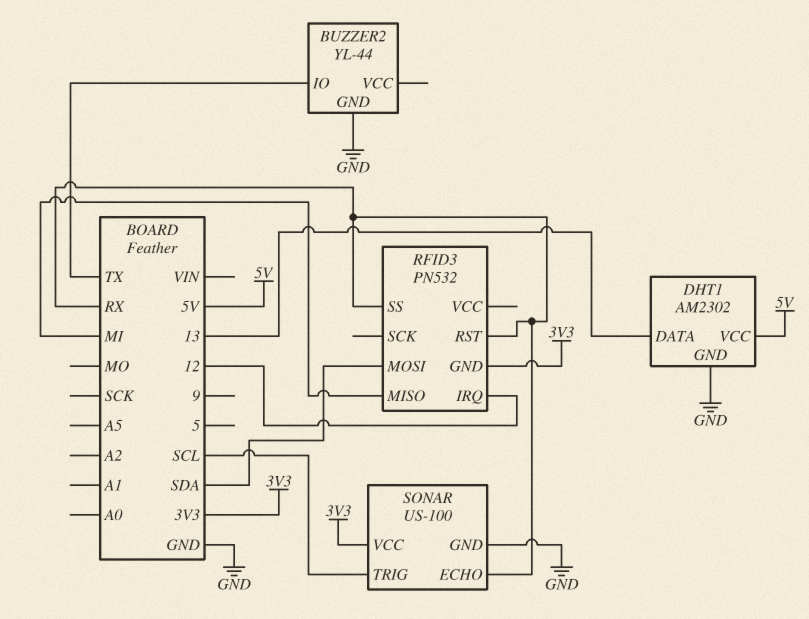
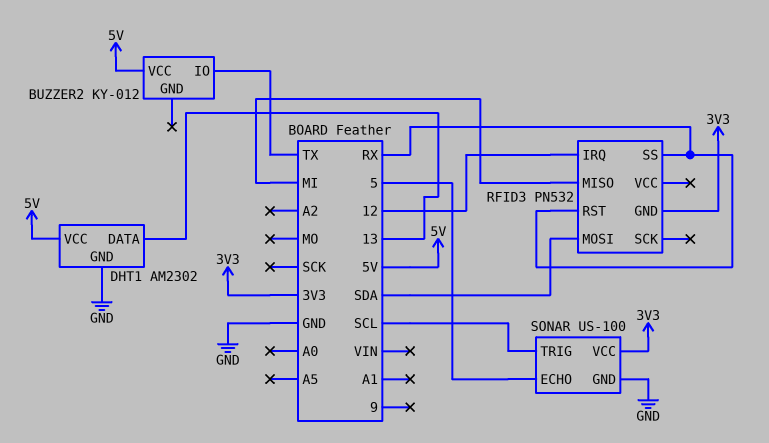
BUZZER2: YL-44 -> KY-012
BUZZER2 pin GND: GND -> none
BUZZER2 pin VCC: none -> 5V
SONAR pin ECHO: RX -> 5

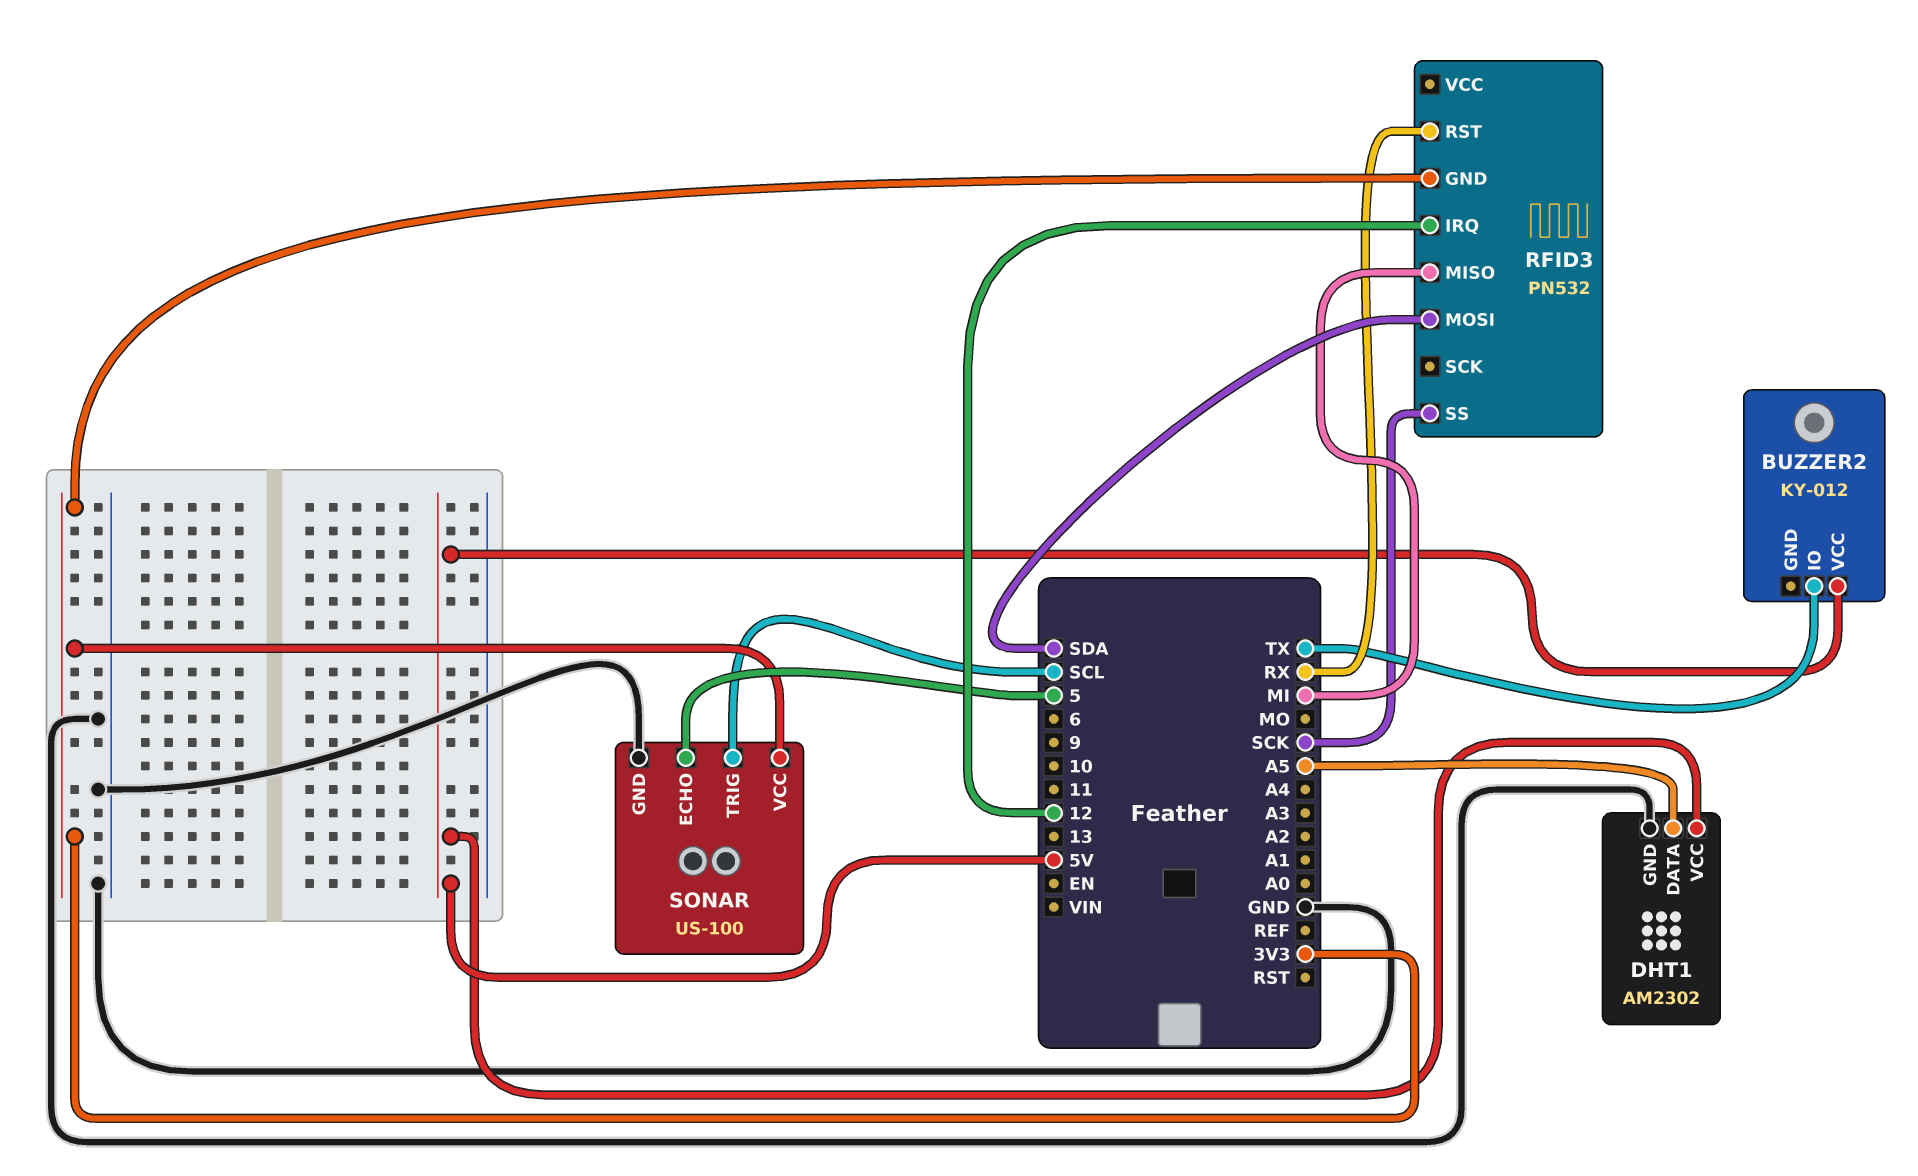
DHT1 pin DATA: 13 -> A5
RFID3 pin SS: RX -> SCK

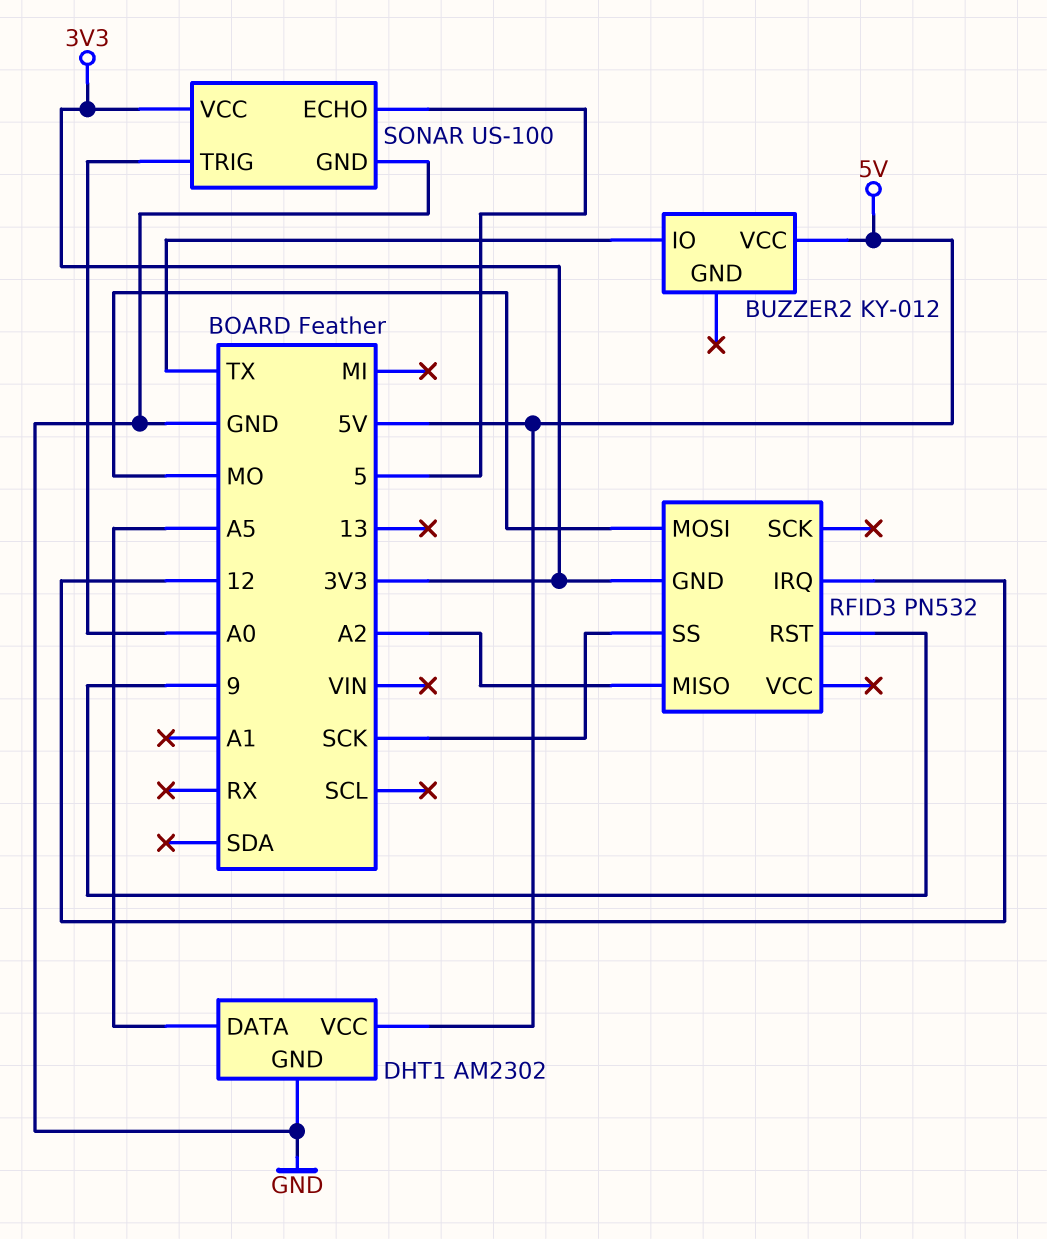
RFID3 pin MISO: MI -> A2
RFID3 pin MOSI: SDA -> MO
RFID3 pin RST: RX -> 9
SONAR pin TRIG: SCL -> A0

